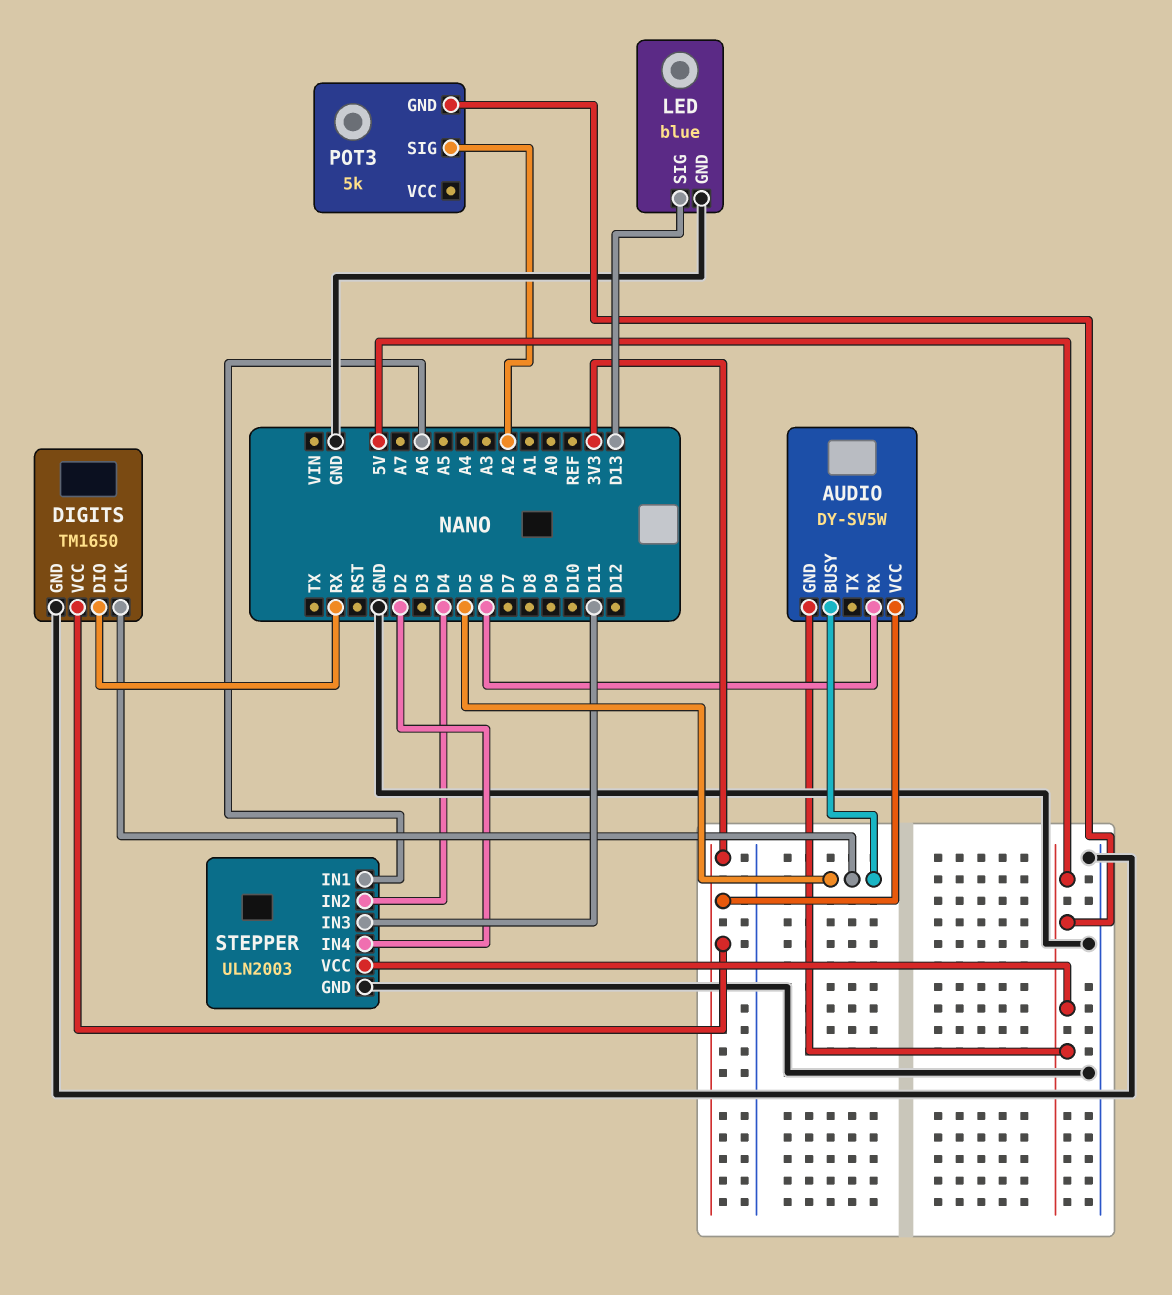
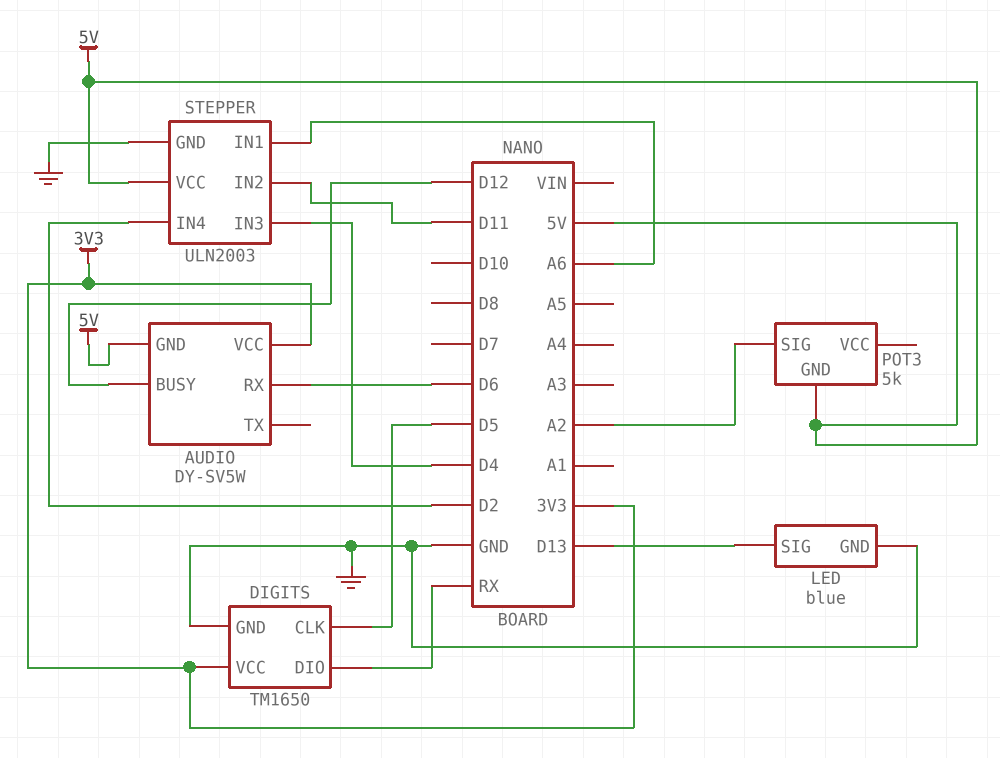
AUDIO pin BUSY: D5 -> D12
STEPPER pin IN2: D4 -> D11
STEPPER pin IN3: D11 -> D4

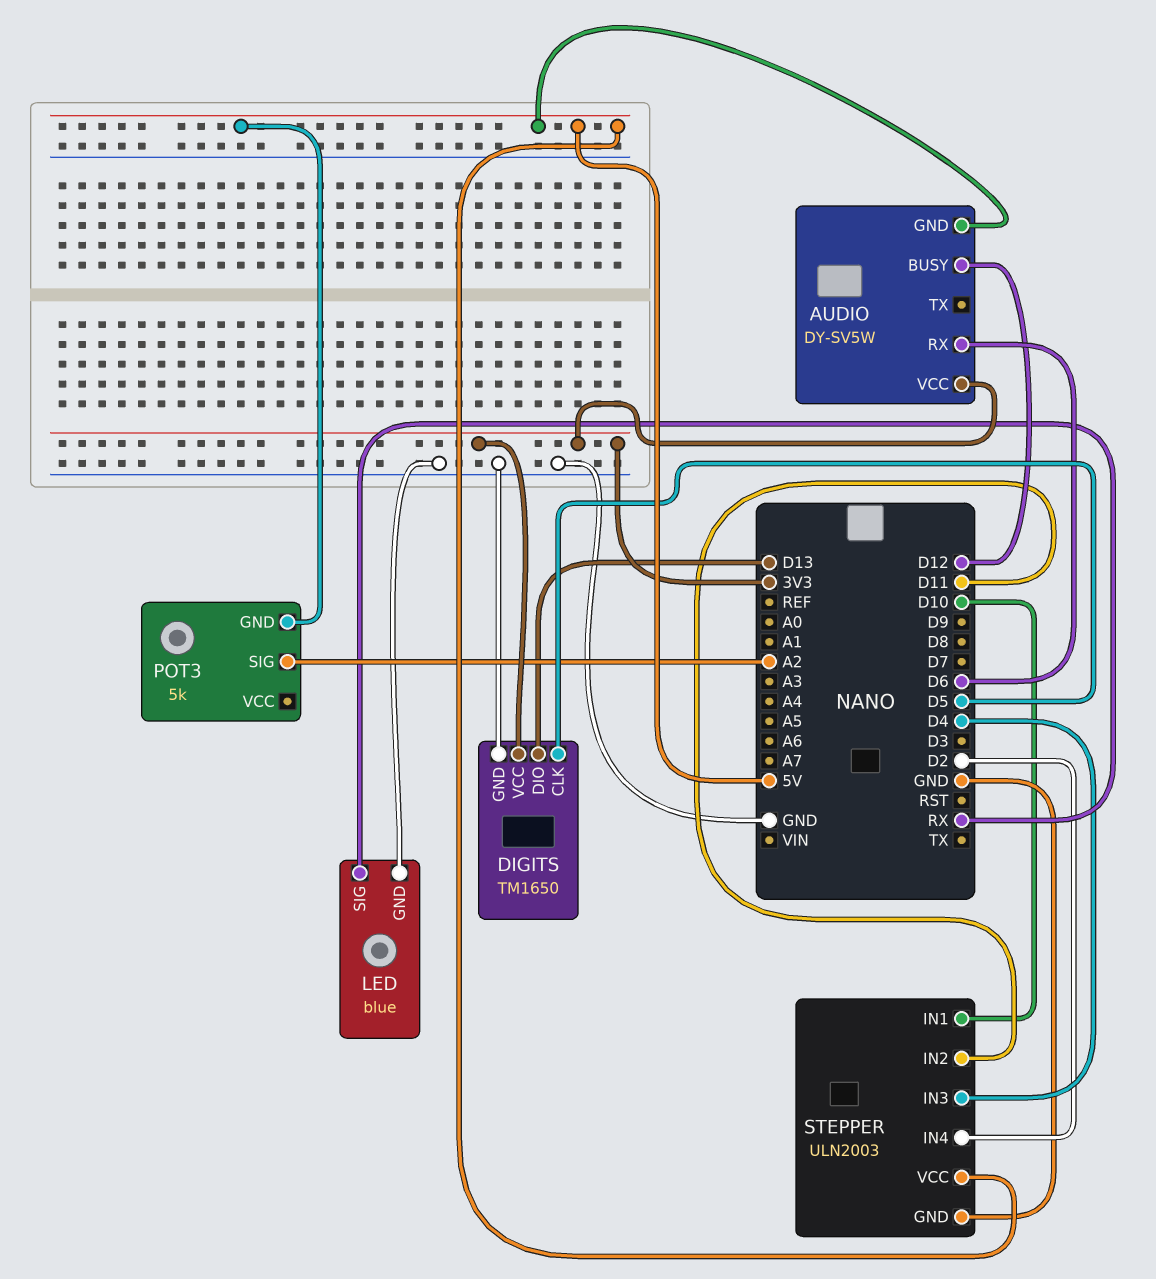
DIGITS pin DIO: RX -> D13
LED pin SIG: D13 -> RX
STEPPER pin IN1: A6 -> D10

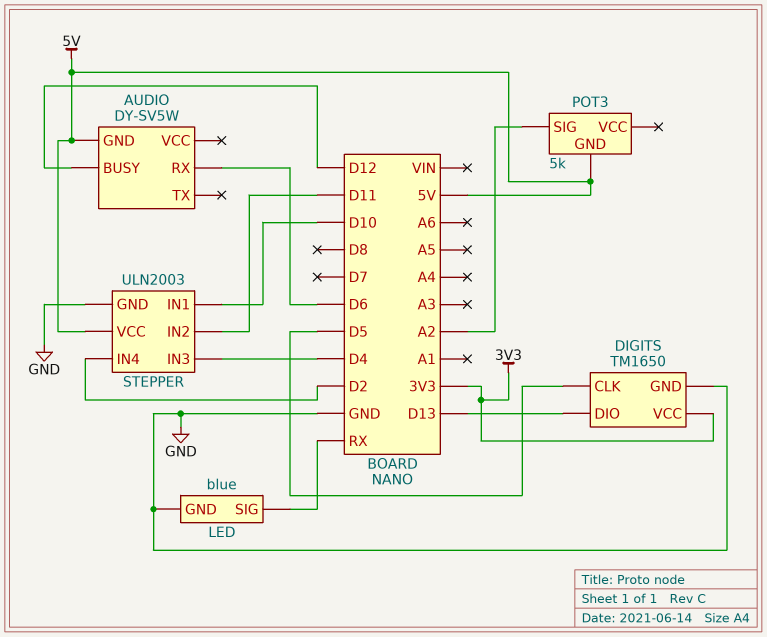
AUDIO pin VCC: 3V3 -> none

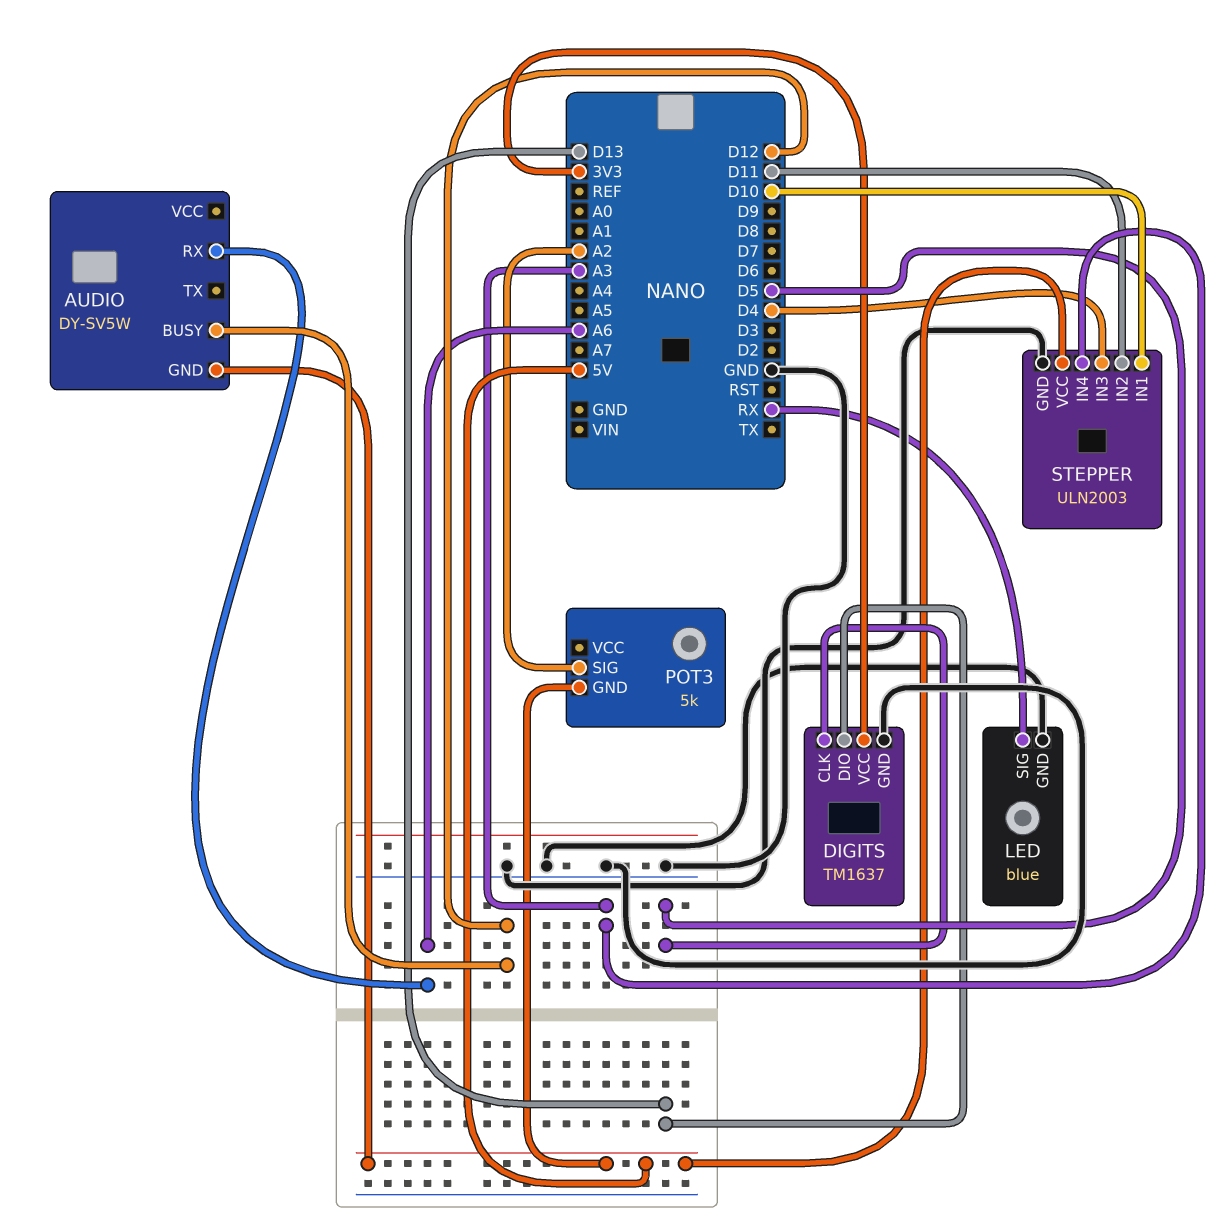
AUDIO pin RX: D6 -> A6
DIGITS: TM1650 -> TM1637
STEPPER pin IN4: D2 -> A3

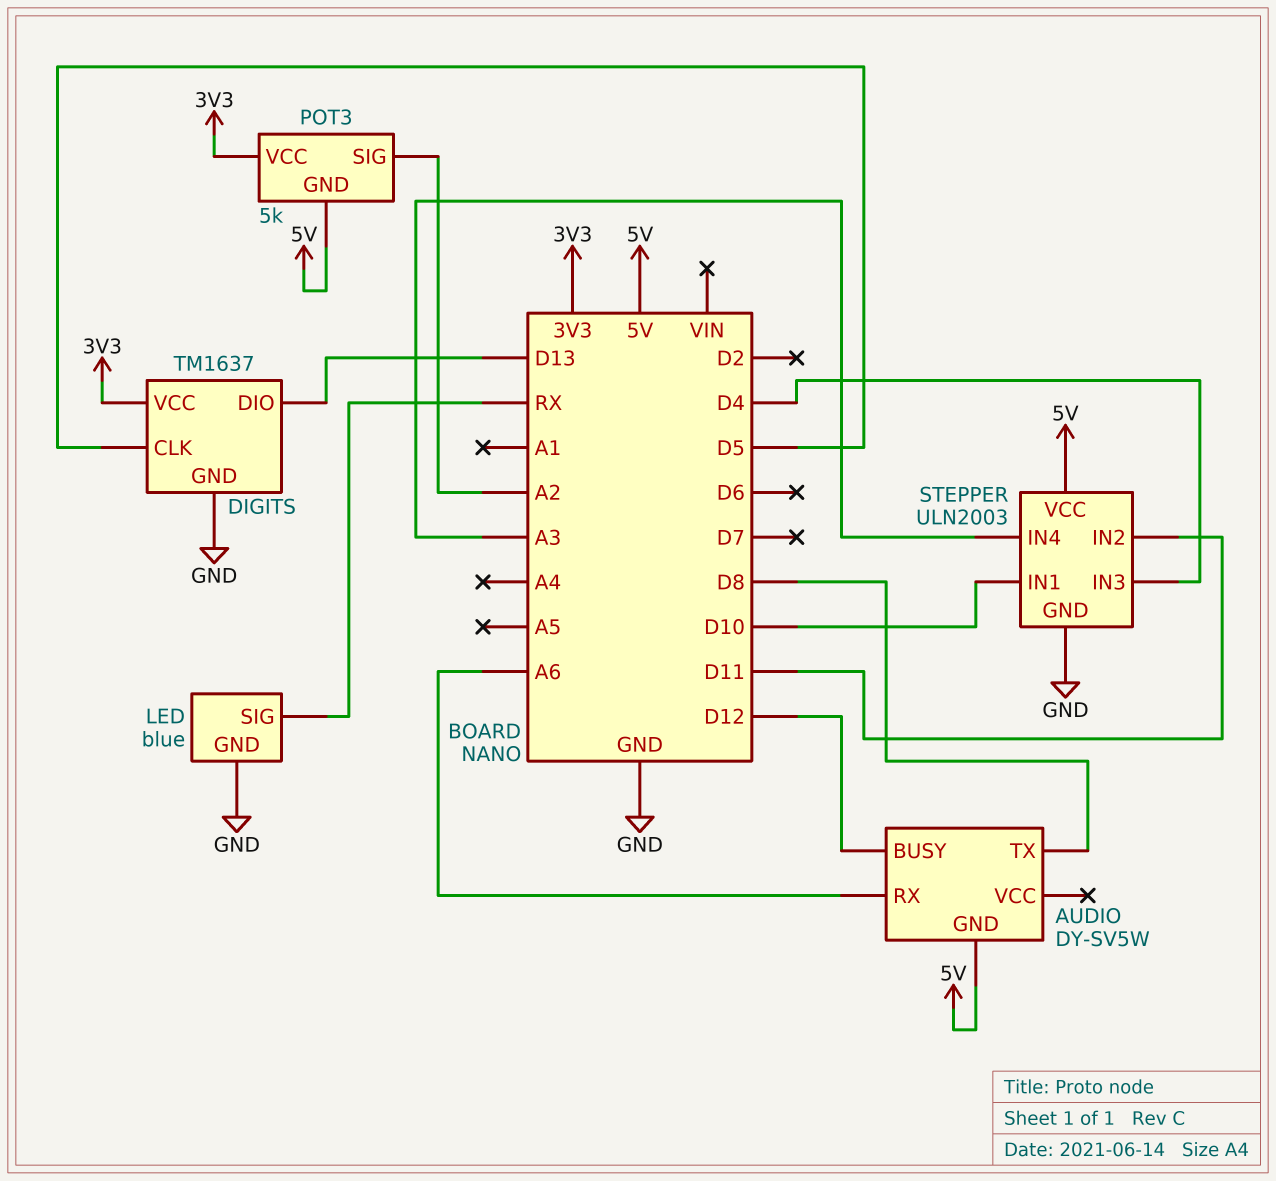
AUDIO pin TX: none -> D8
POT3 pin VCC: none -> 3V3

